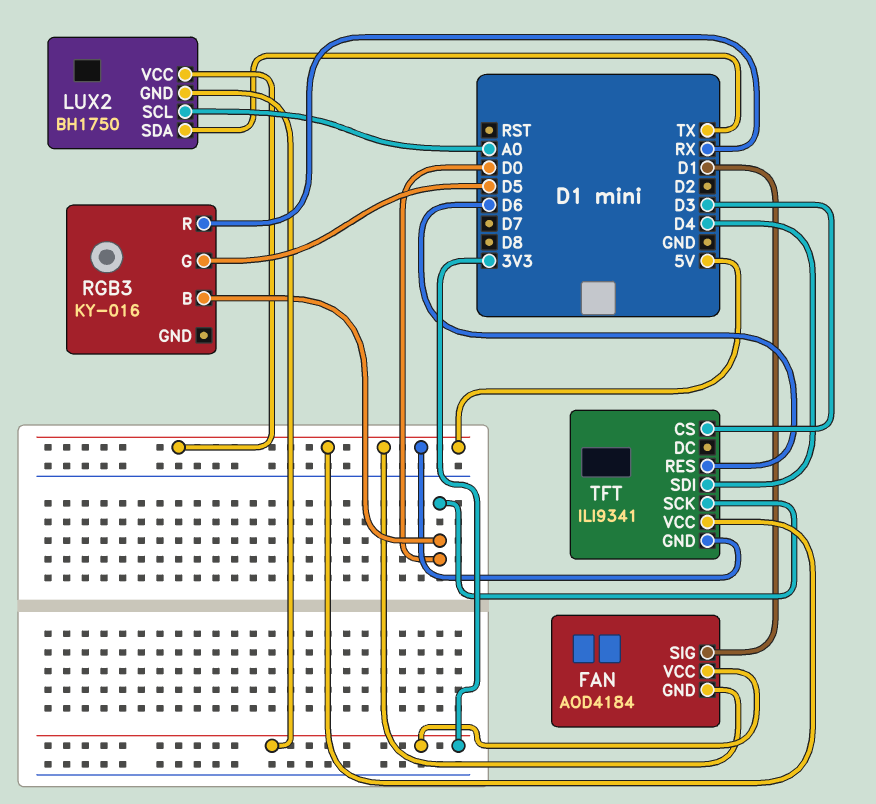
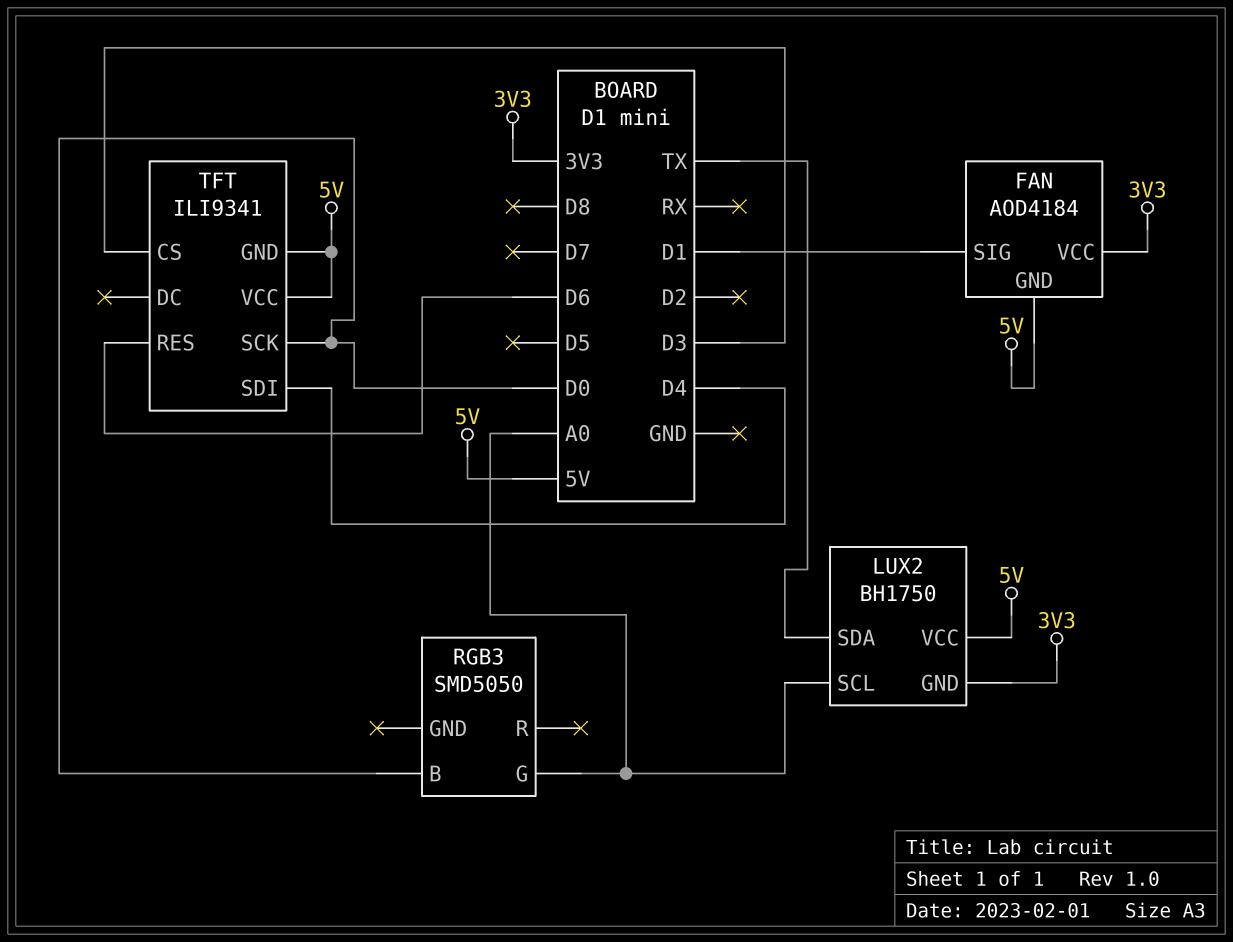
RGB3: KY-016 -> SMD5050
RGB3 pin G: D5 -> A0
RGB3 pin R: RX -> none

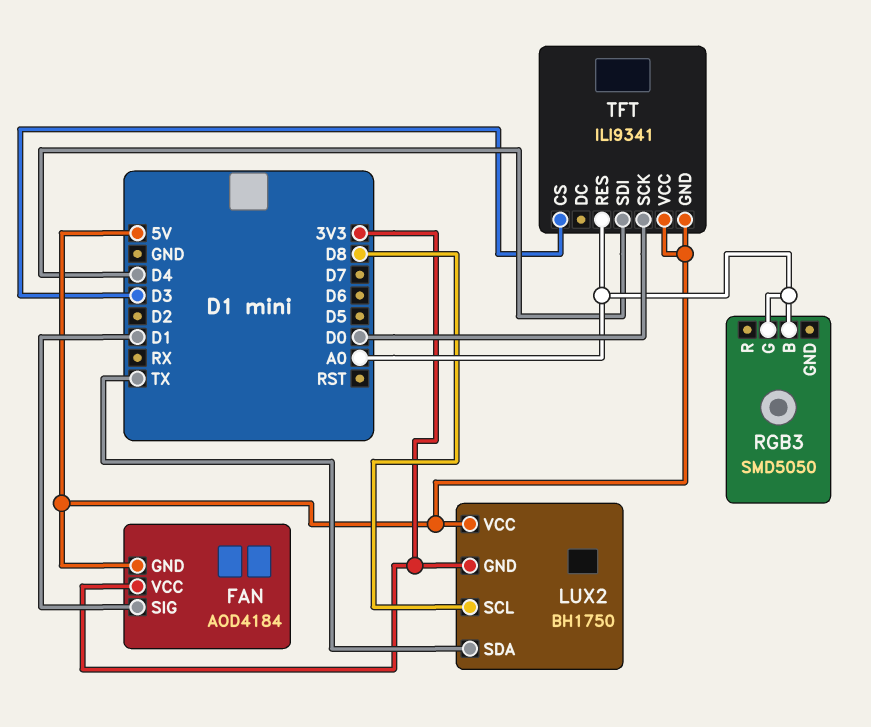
LUX2 pin SCL: A0 -> D8
RGB3 pin B: D0 -> A0
TFT pin RES: D6 -> A0

